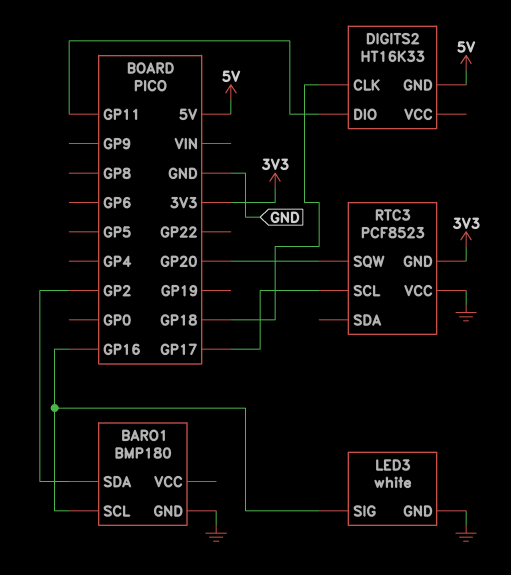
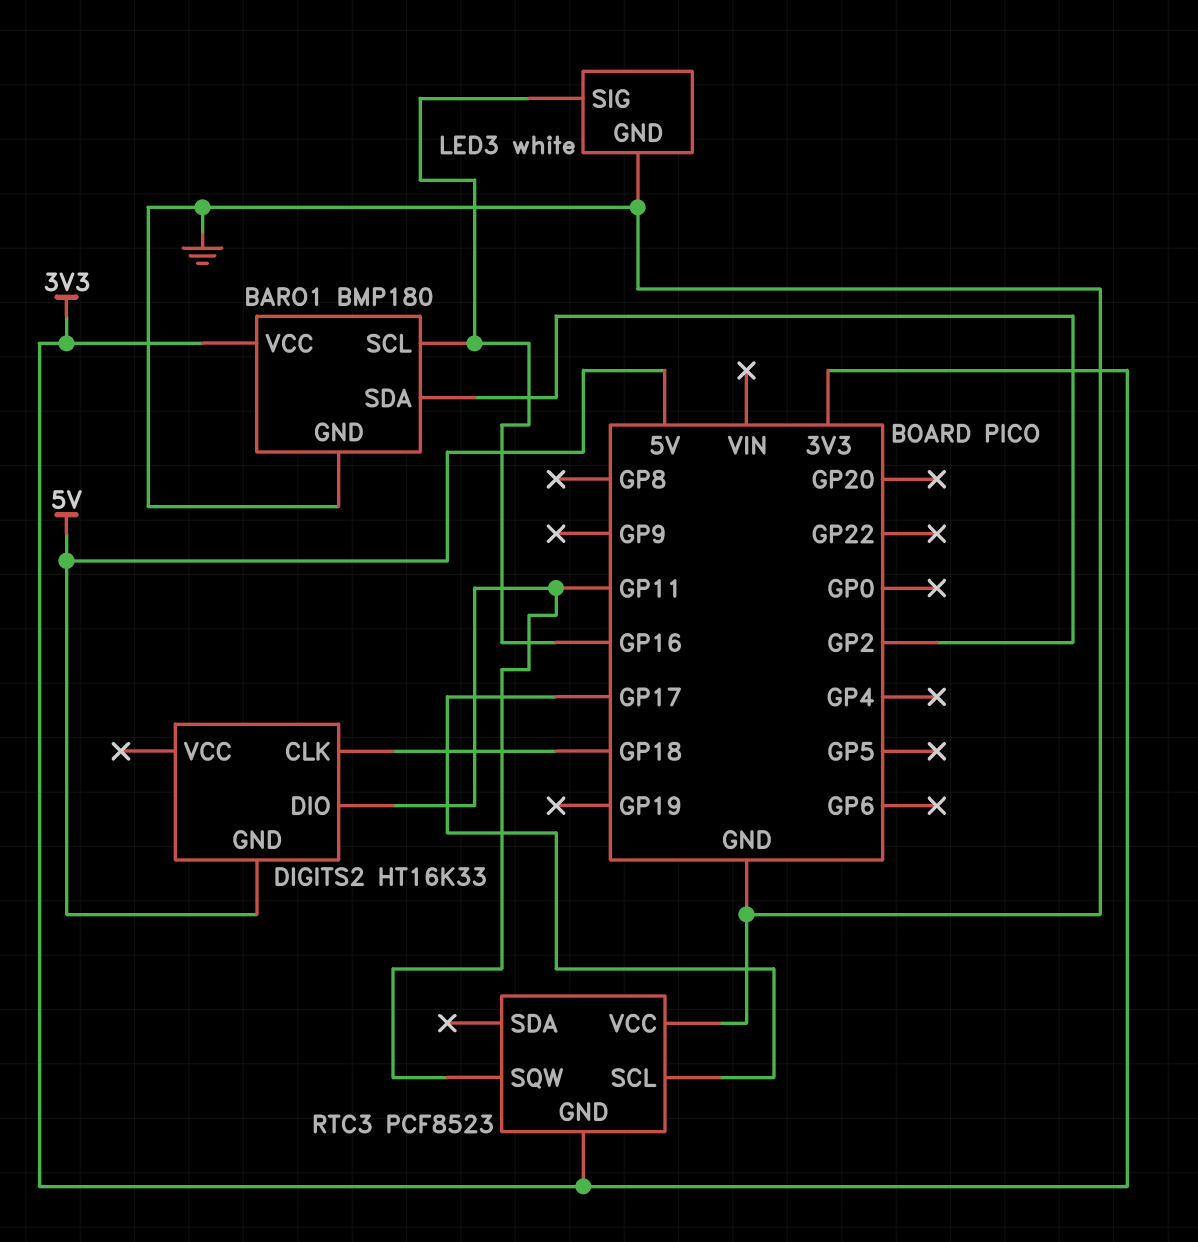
BARO1 pin VCC: none -> 3V3
RTC3 pin SQW: GP20 -> GP11

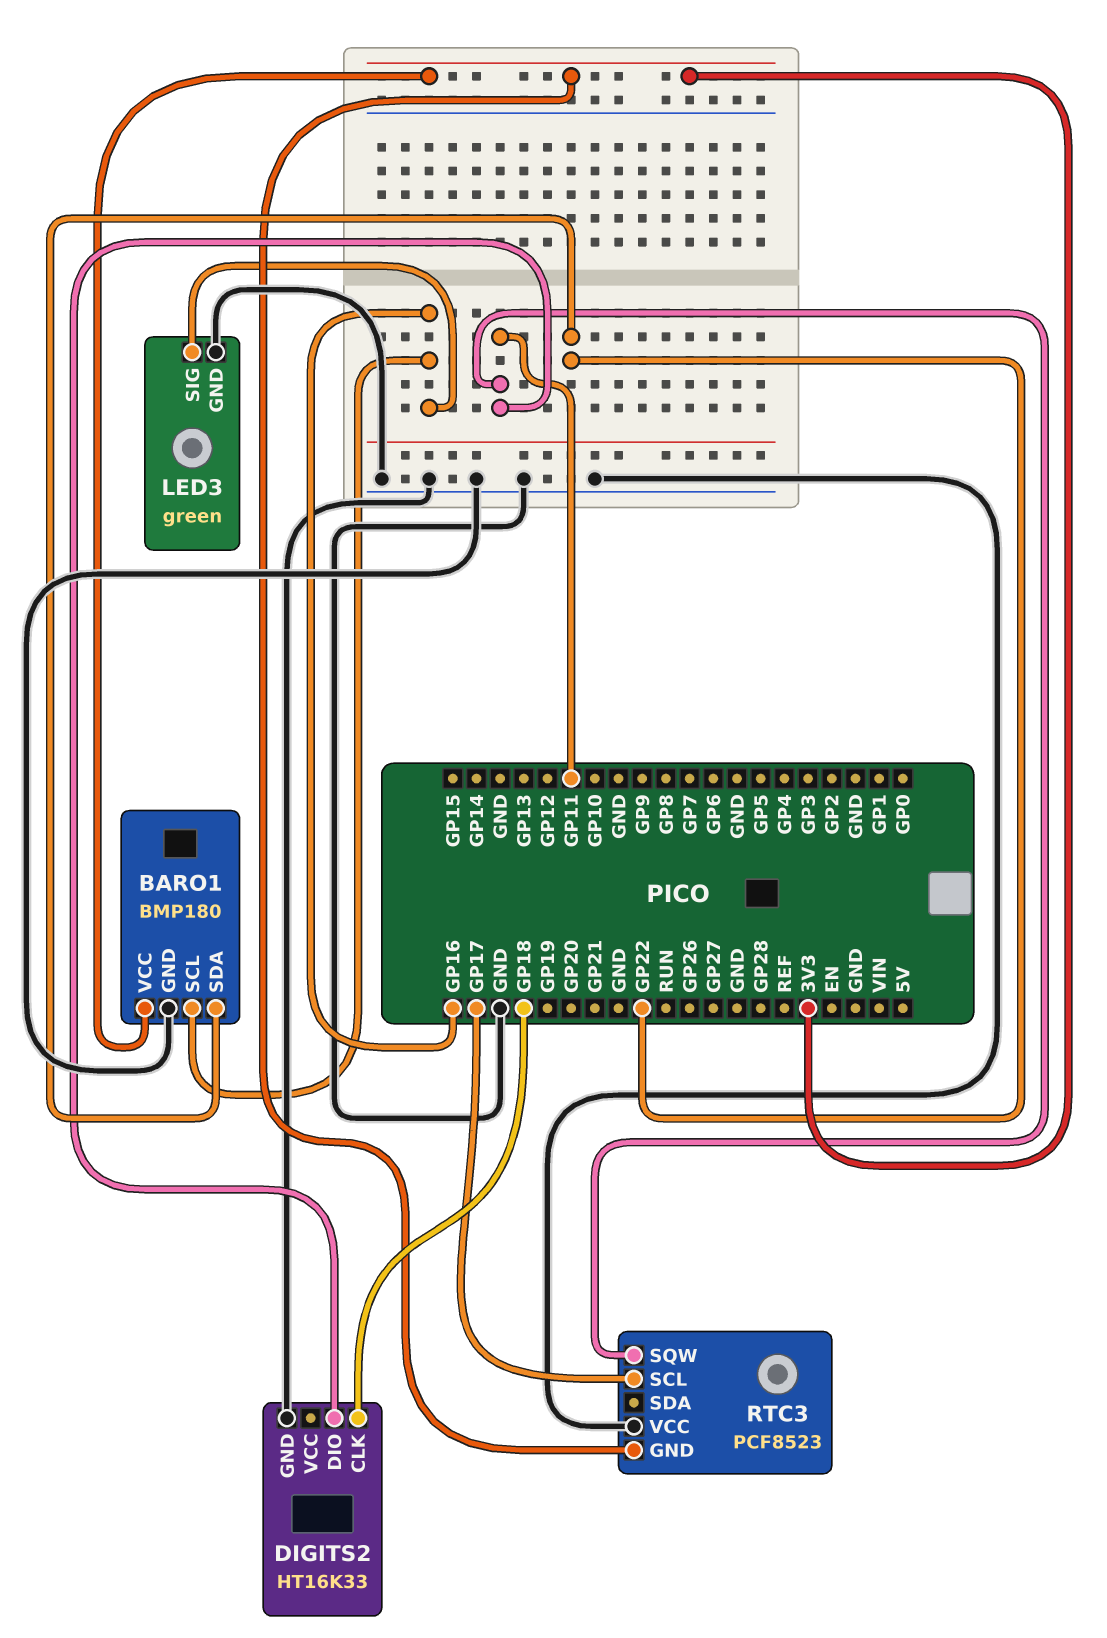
BARO1 pin SDA: GP2 -> GP22
DIGITS2 pin GND: 5V -> GND
LED3: white -> green

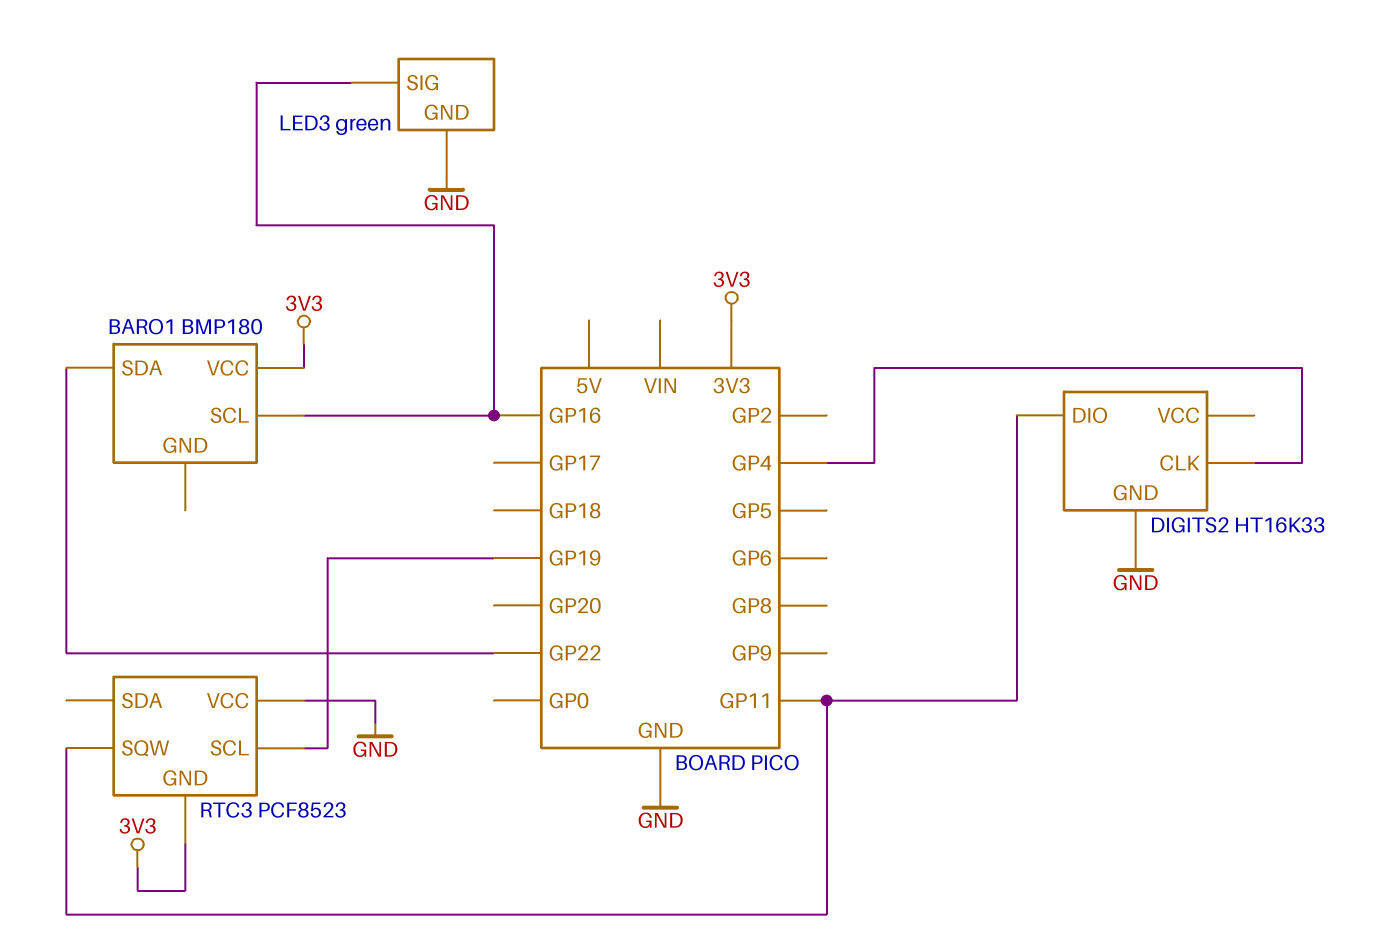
BARO1 pin GND: GND -> none
DIGITS2 pin CLK: GP18 -> GP4
RTC3 pin SCL: GP17 -> GP19

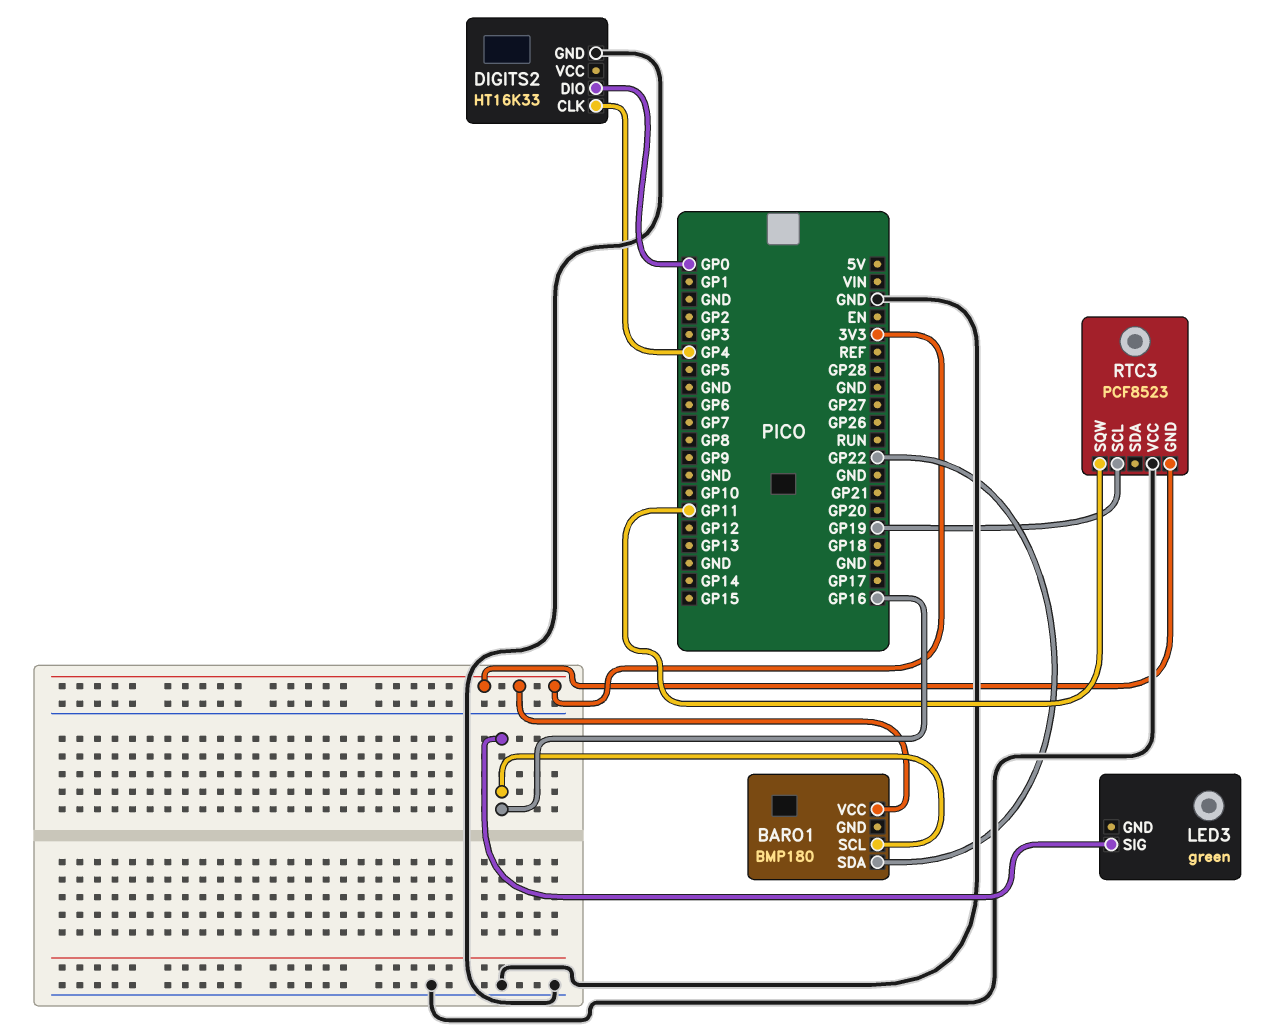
DIGITS2 pin DIO: GP11 -> GP0
LED3 pin GND: GND -> none

